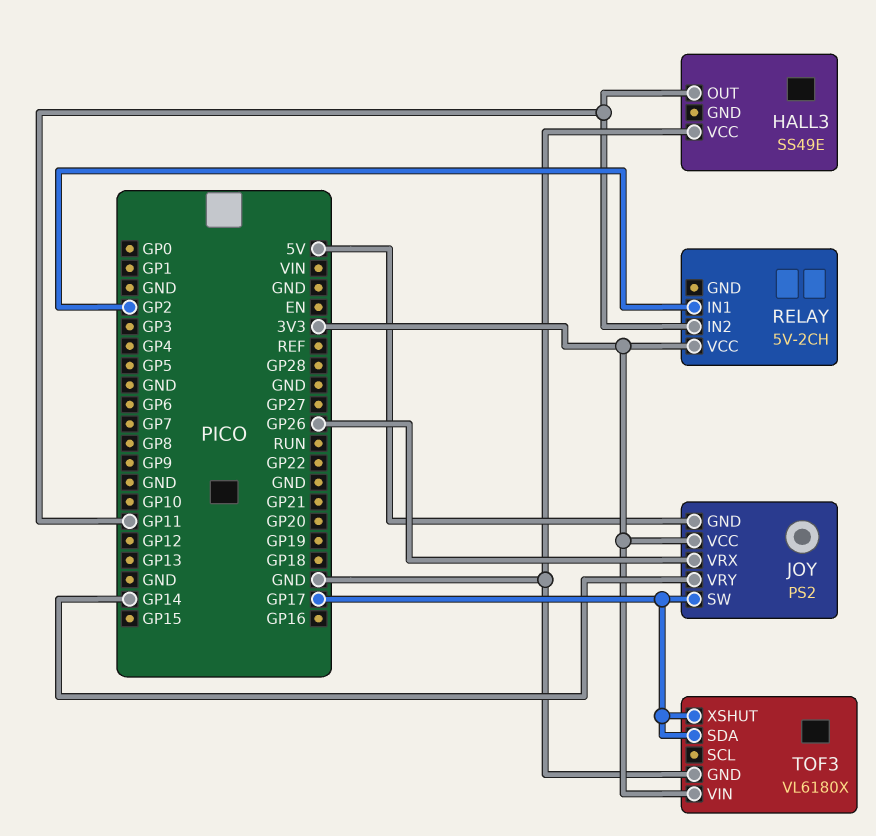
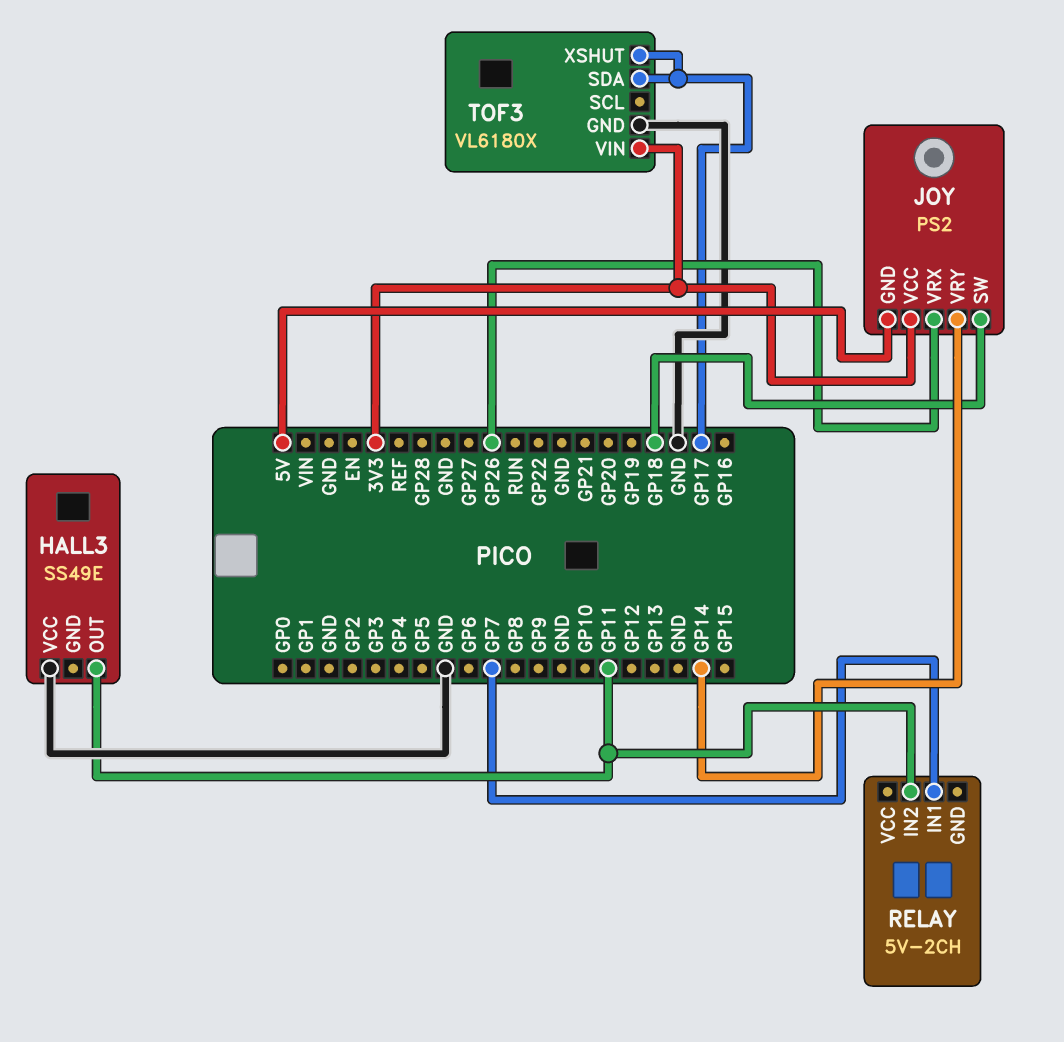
JOY pin SW: GP17 -> GP18
RELAY pin IN1: GP2 -> GP7
RELAY pin VCC: 3V3 -> none

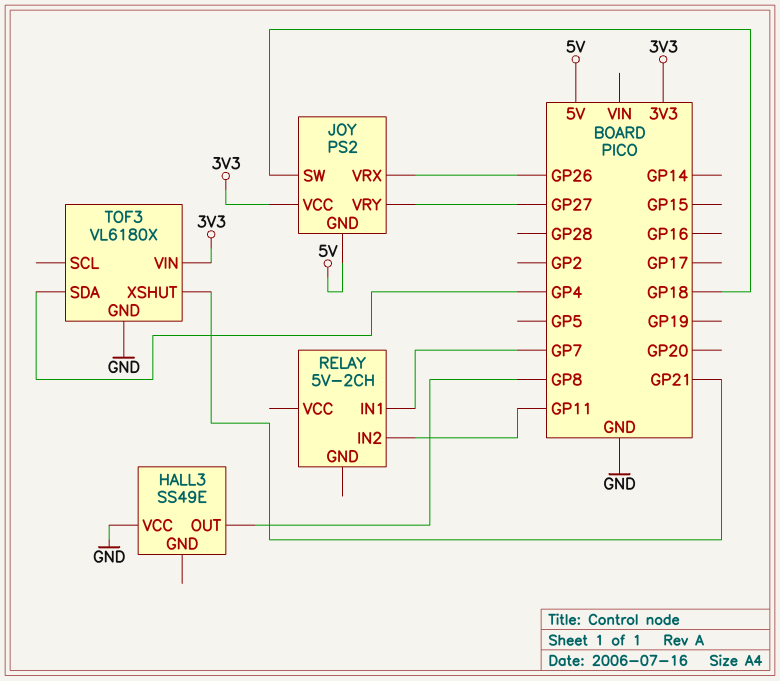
HALL3 pin OUT: GP11 -> GP8
JOY pin VRY: GP14 -> GP27
TOF3 pin SDA: GP17 -> GP4
TOF3 pin XSHUT: GP17 -> GP21

